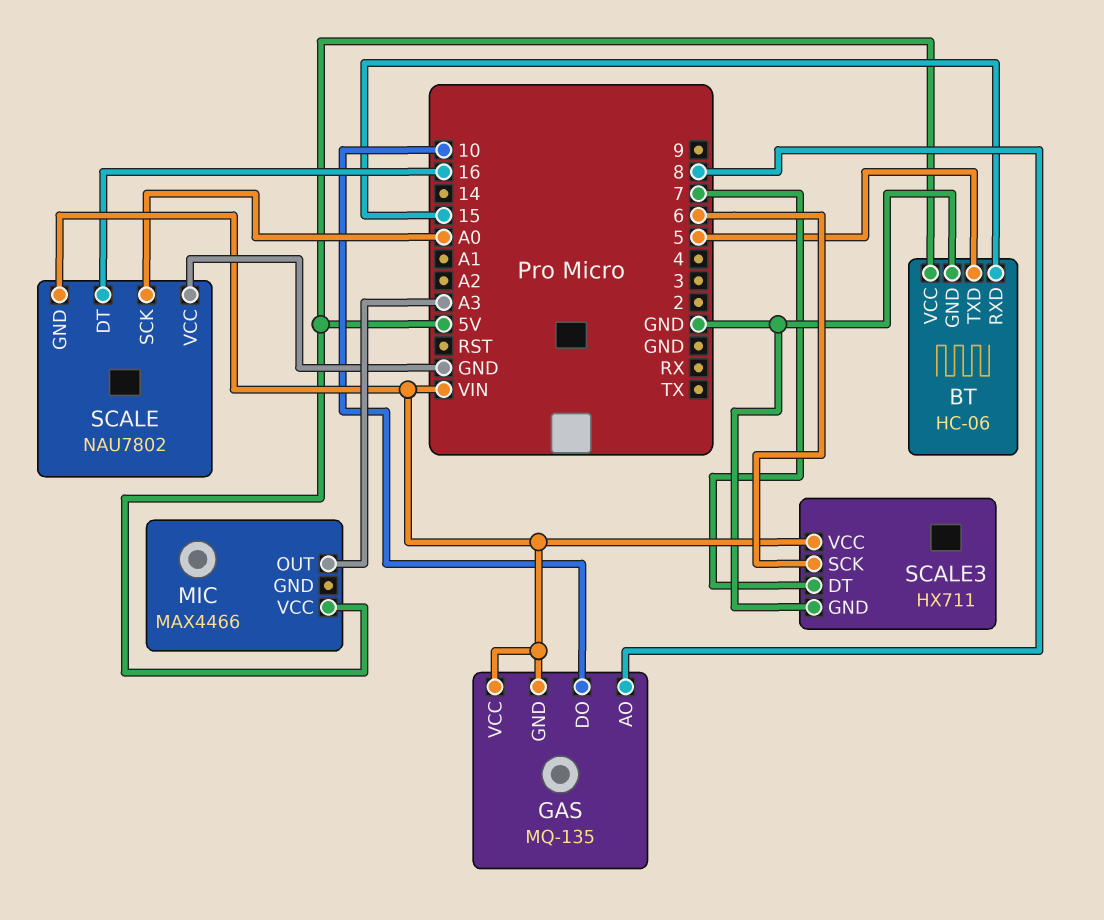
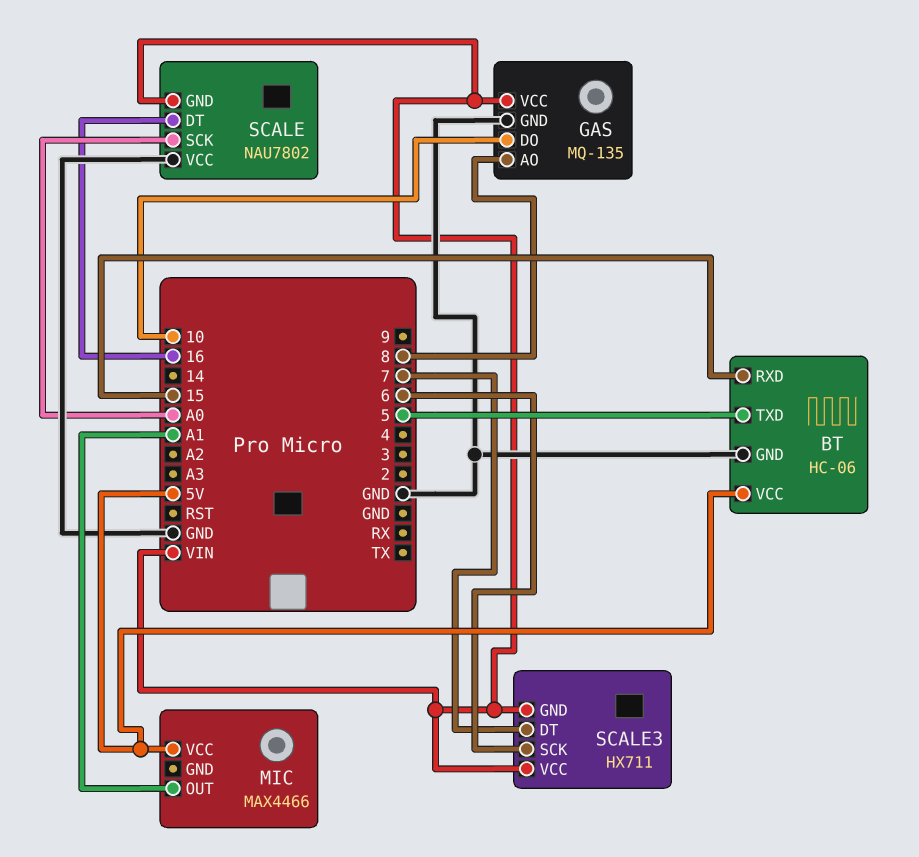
GAS pin GND: VIN -> GND
MIC pin OUT: A3 -> A1
SCALE3 pin GND: GND -> VIN

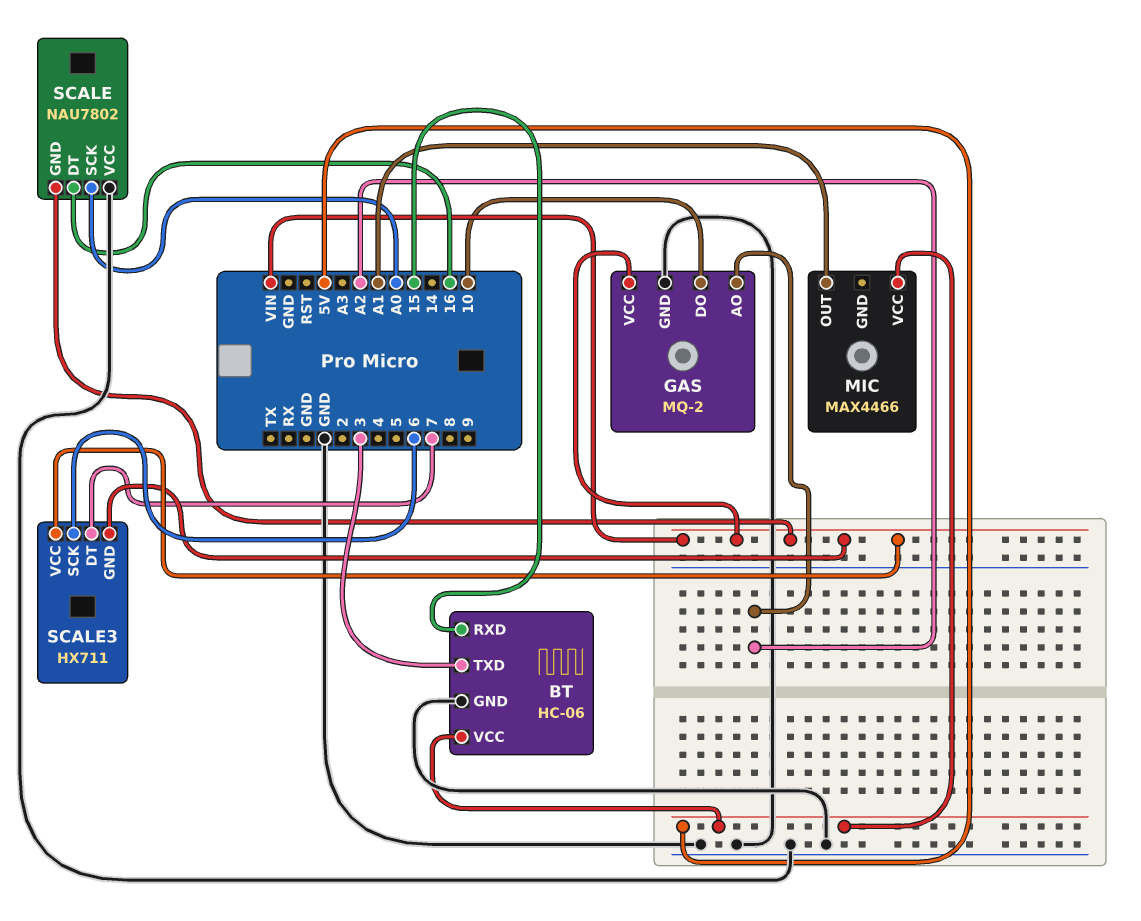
BT pin TXD: 5 -> 3
GAS: MQ-135 -> MQ-2
GAS pin AO: 8 -> A2

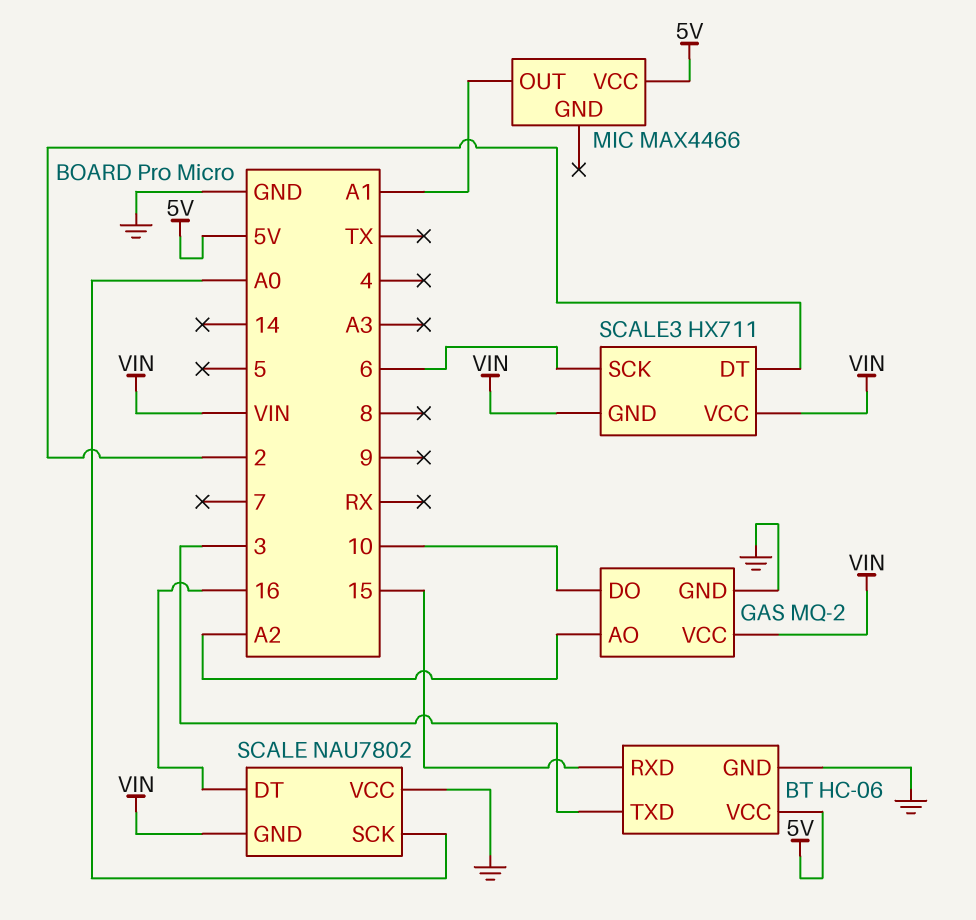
SCALE3 pin DT: 7 -> 2

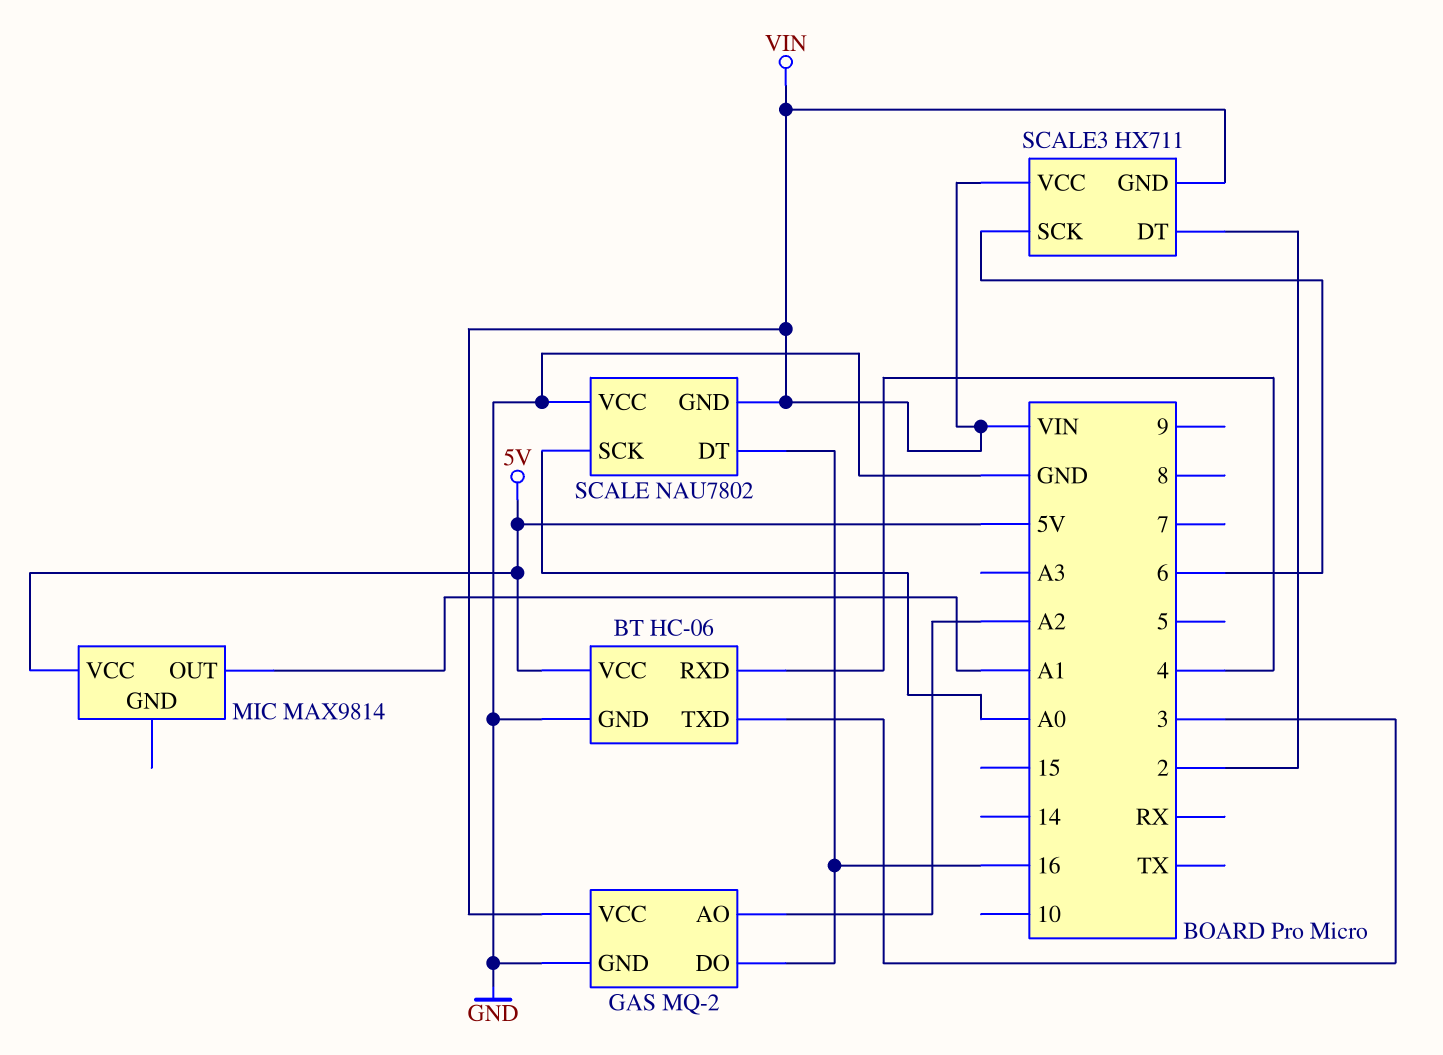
BT pin RXD: 15 -> 4
GAS pin DO: 10 -> 16
MIC: MAX4466 -> MAX9814

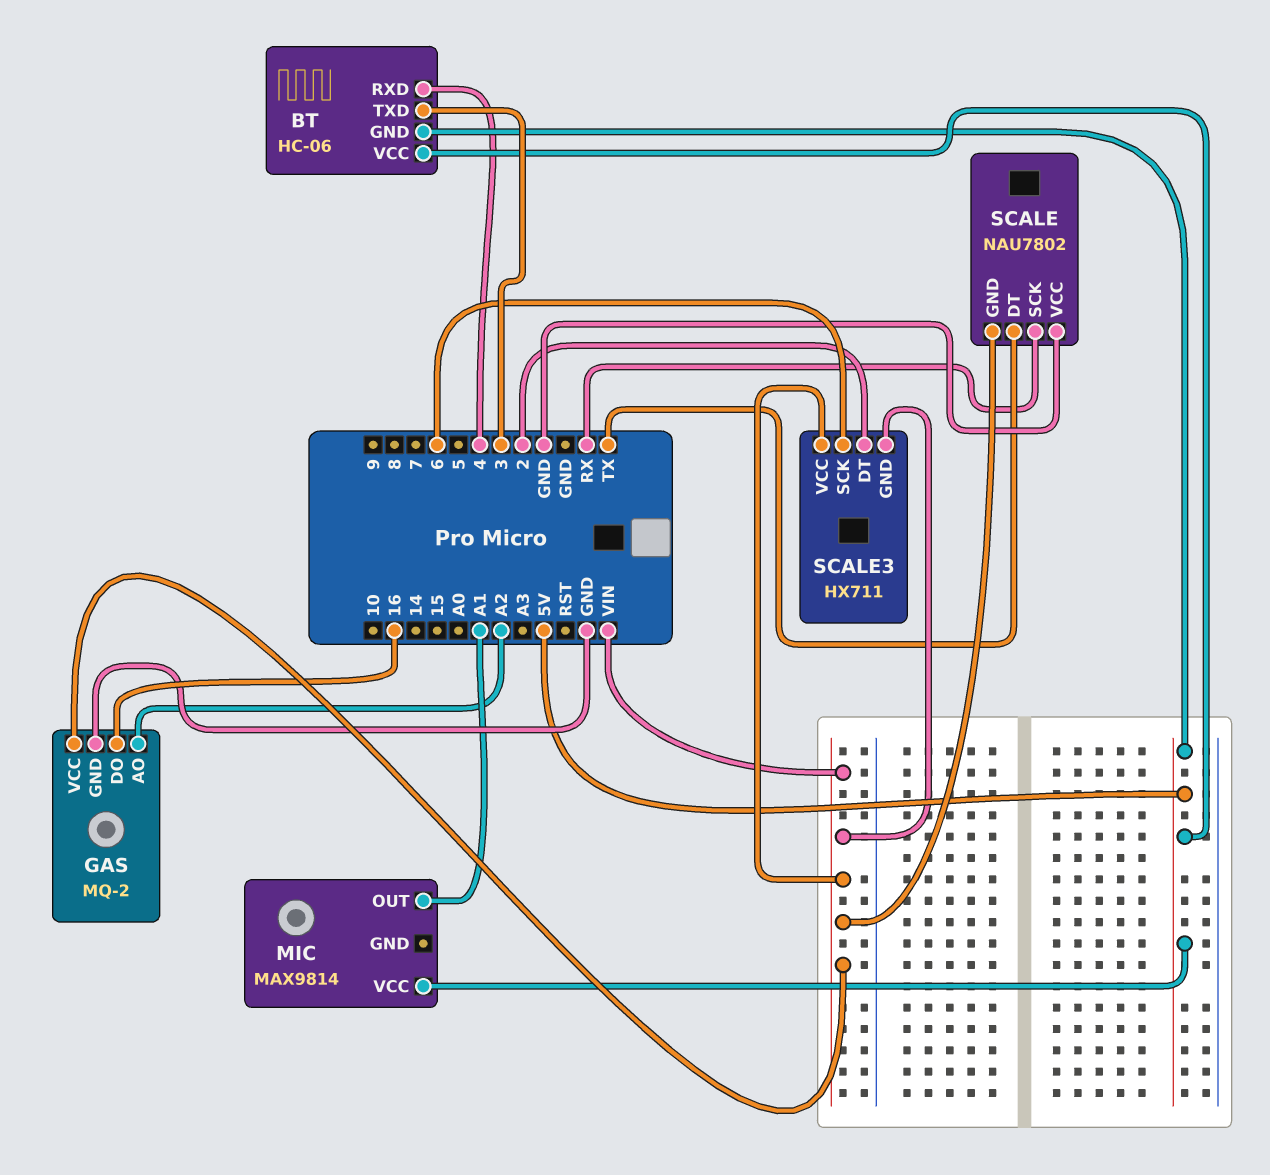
BT pin GND: GND -> 5V
SCALE pin DT: 16 -> TX
SCALE pin SCK: A0 -> RX

